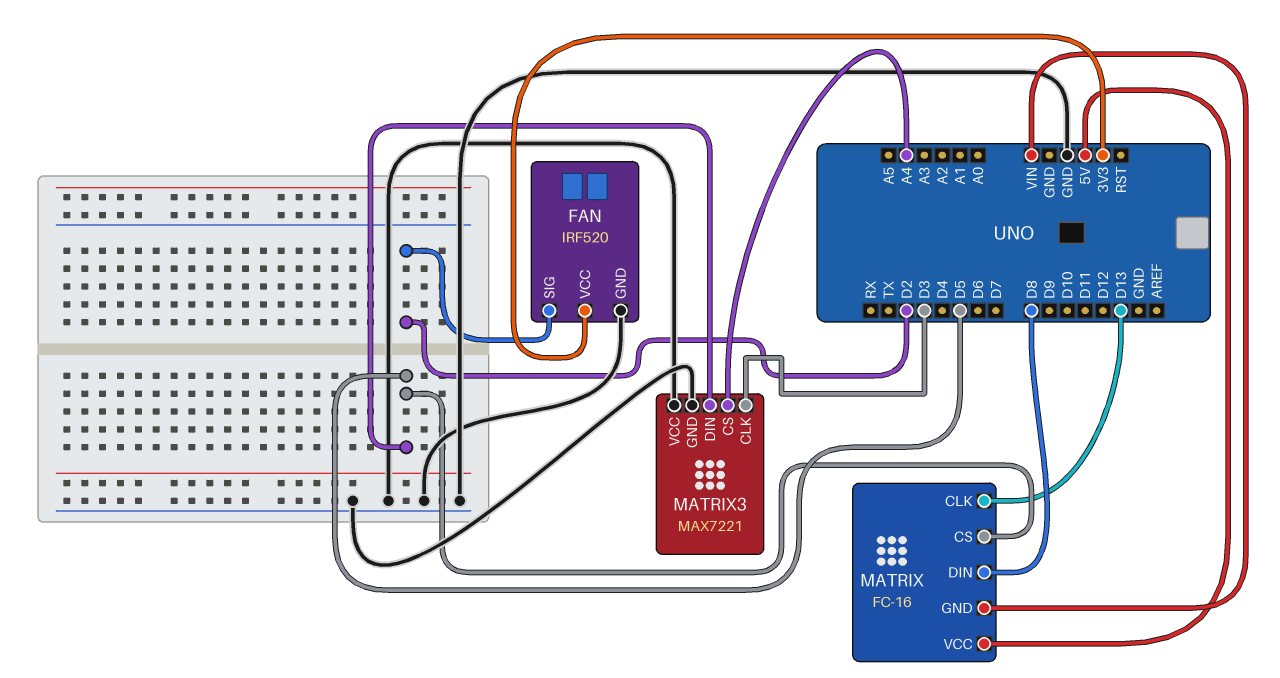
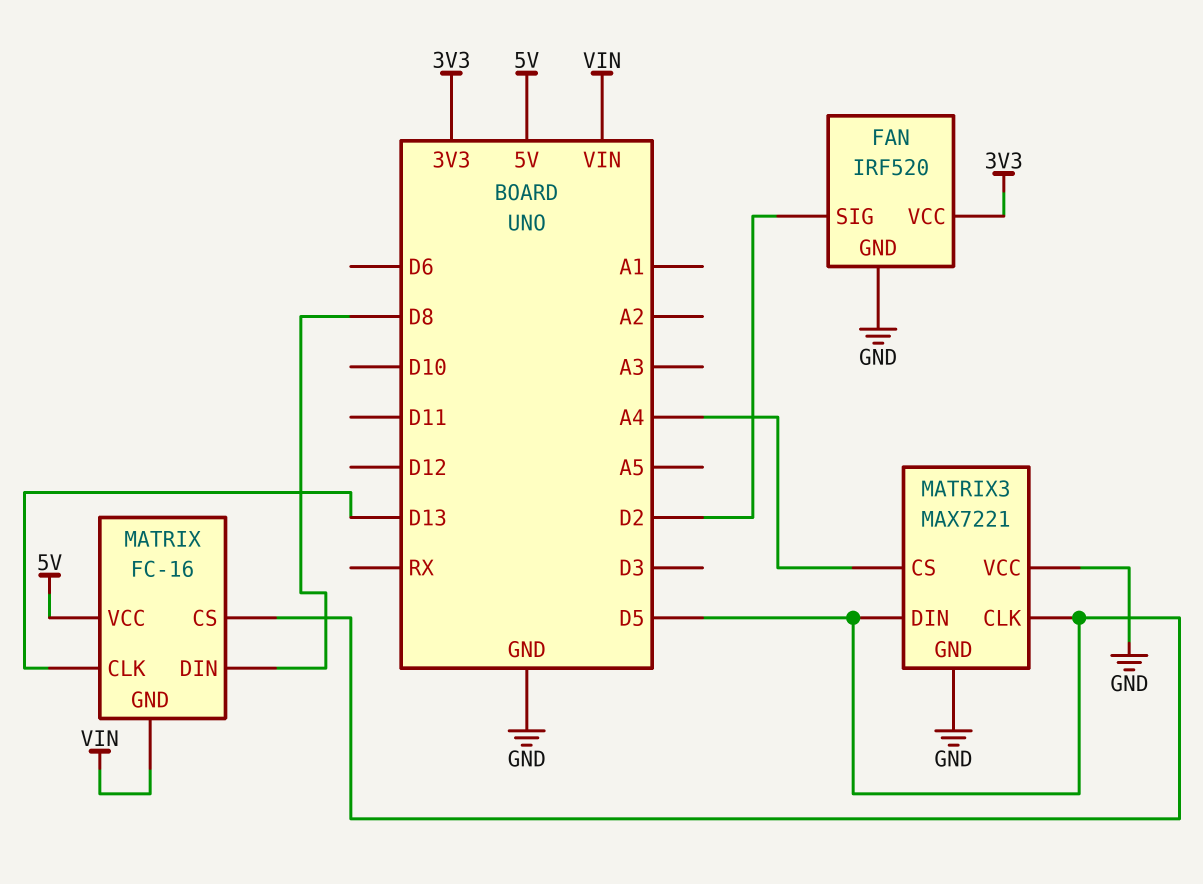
MATRIX3 pin CLK: D3 -> D5

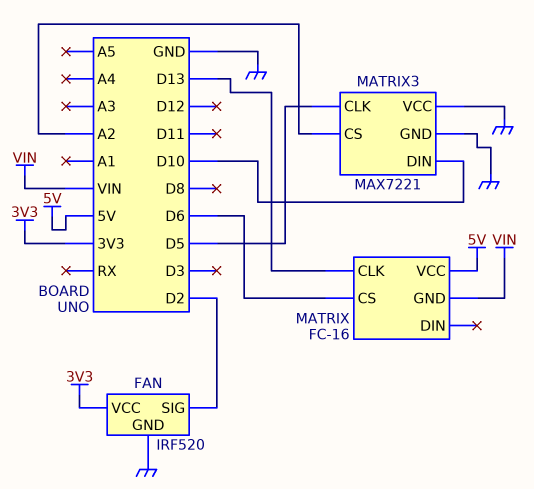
MATRIX pin CS: D5 -> D6
MATRIX pin DIN: D8 -> none
MATRIX3 pin CS: A4 -> A2
MATRIX3 pin DIN: D5 -> D10

